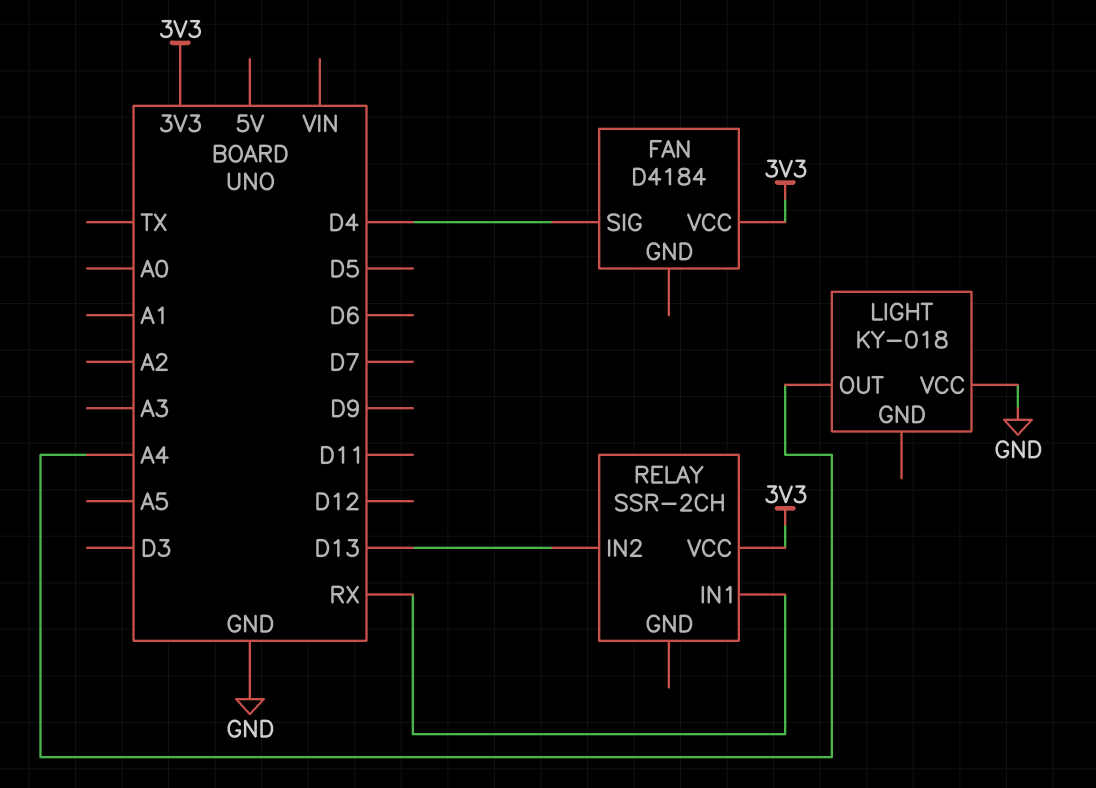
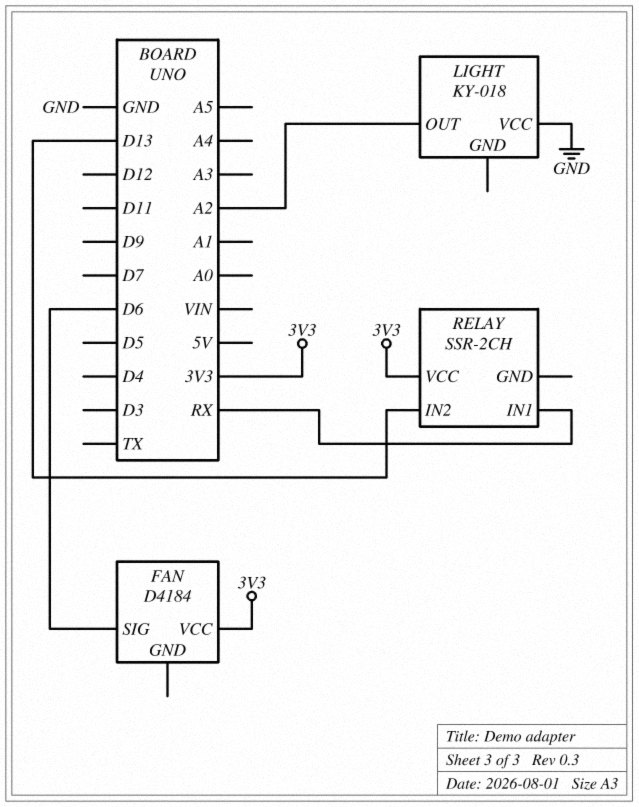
FAN pin SIG: D4 -> D6
LIGHT pin OUT: A4 -> A2

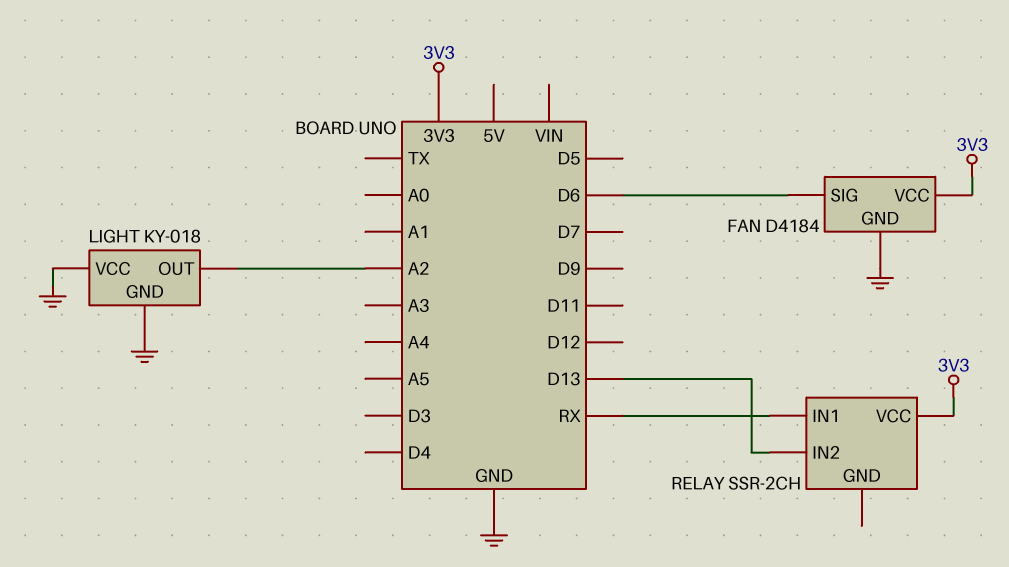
FAN pin GND: none -> GND
LIGHT pin GND: none -> GND

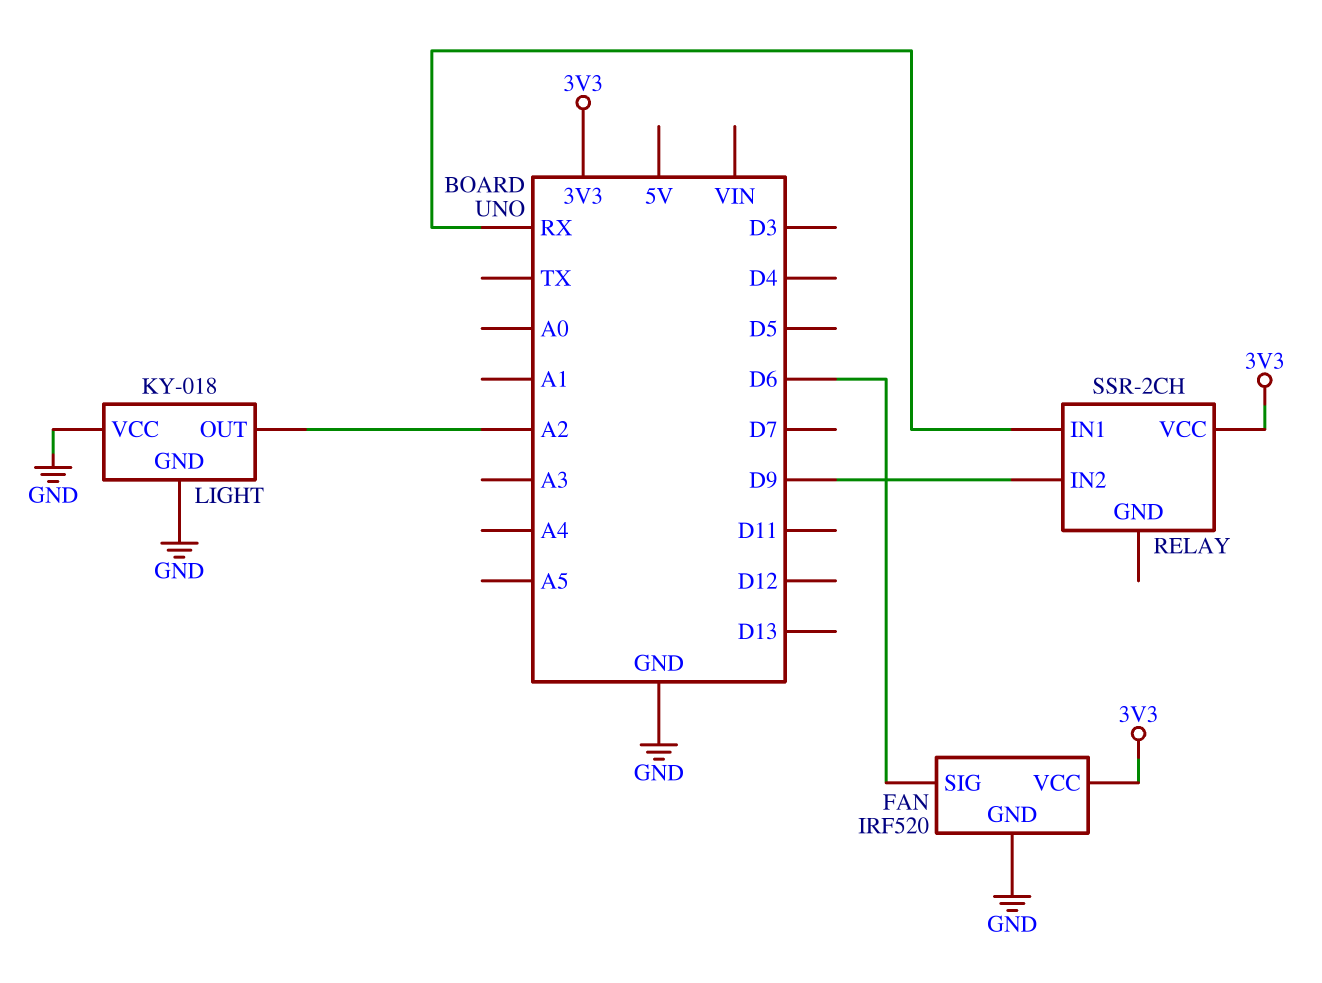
FAN: D4184 -> IRF520
RELAY pin IN2: D13 -> D9

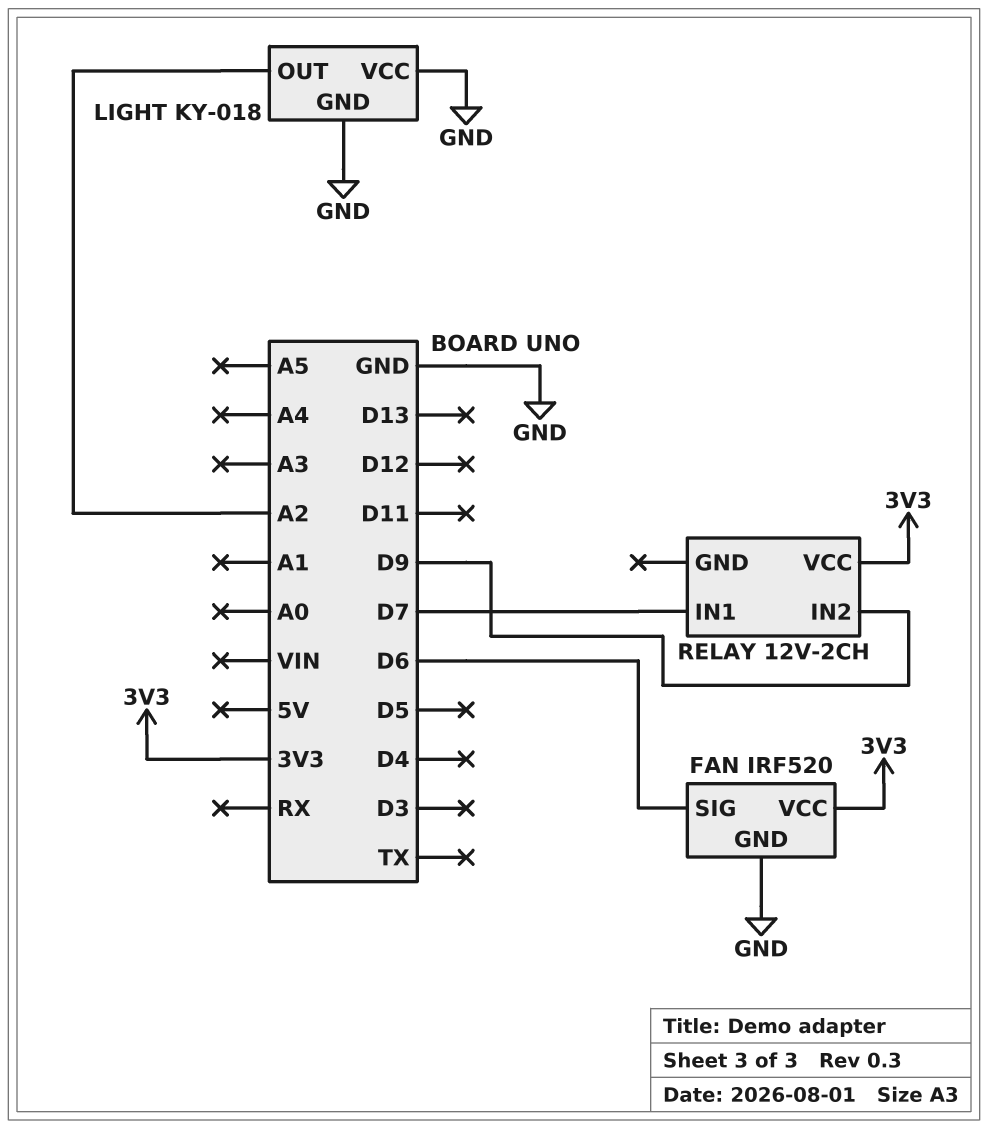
RELAY: SSR-2CH -> 12V-2CH
RELAY pin IN1: RX -> D7

